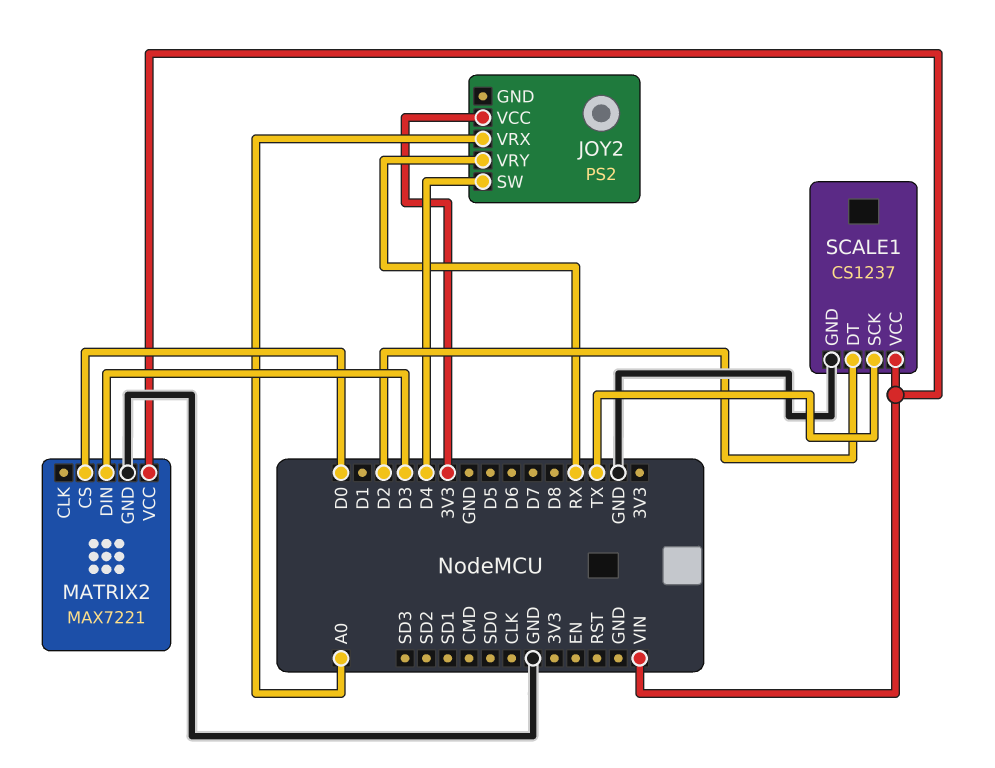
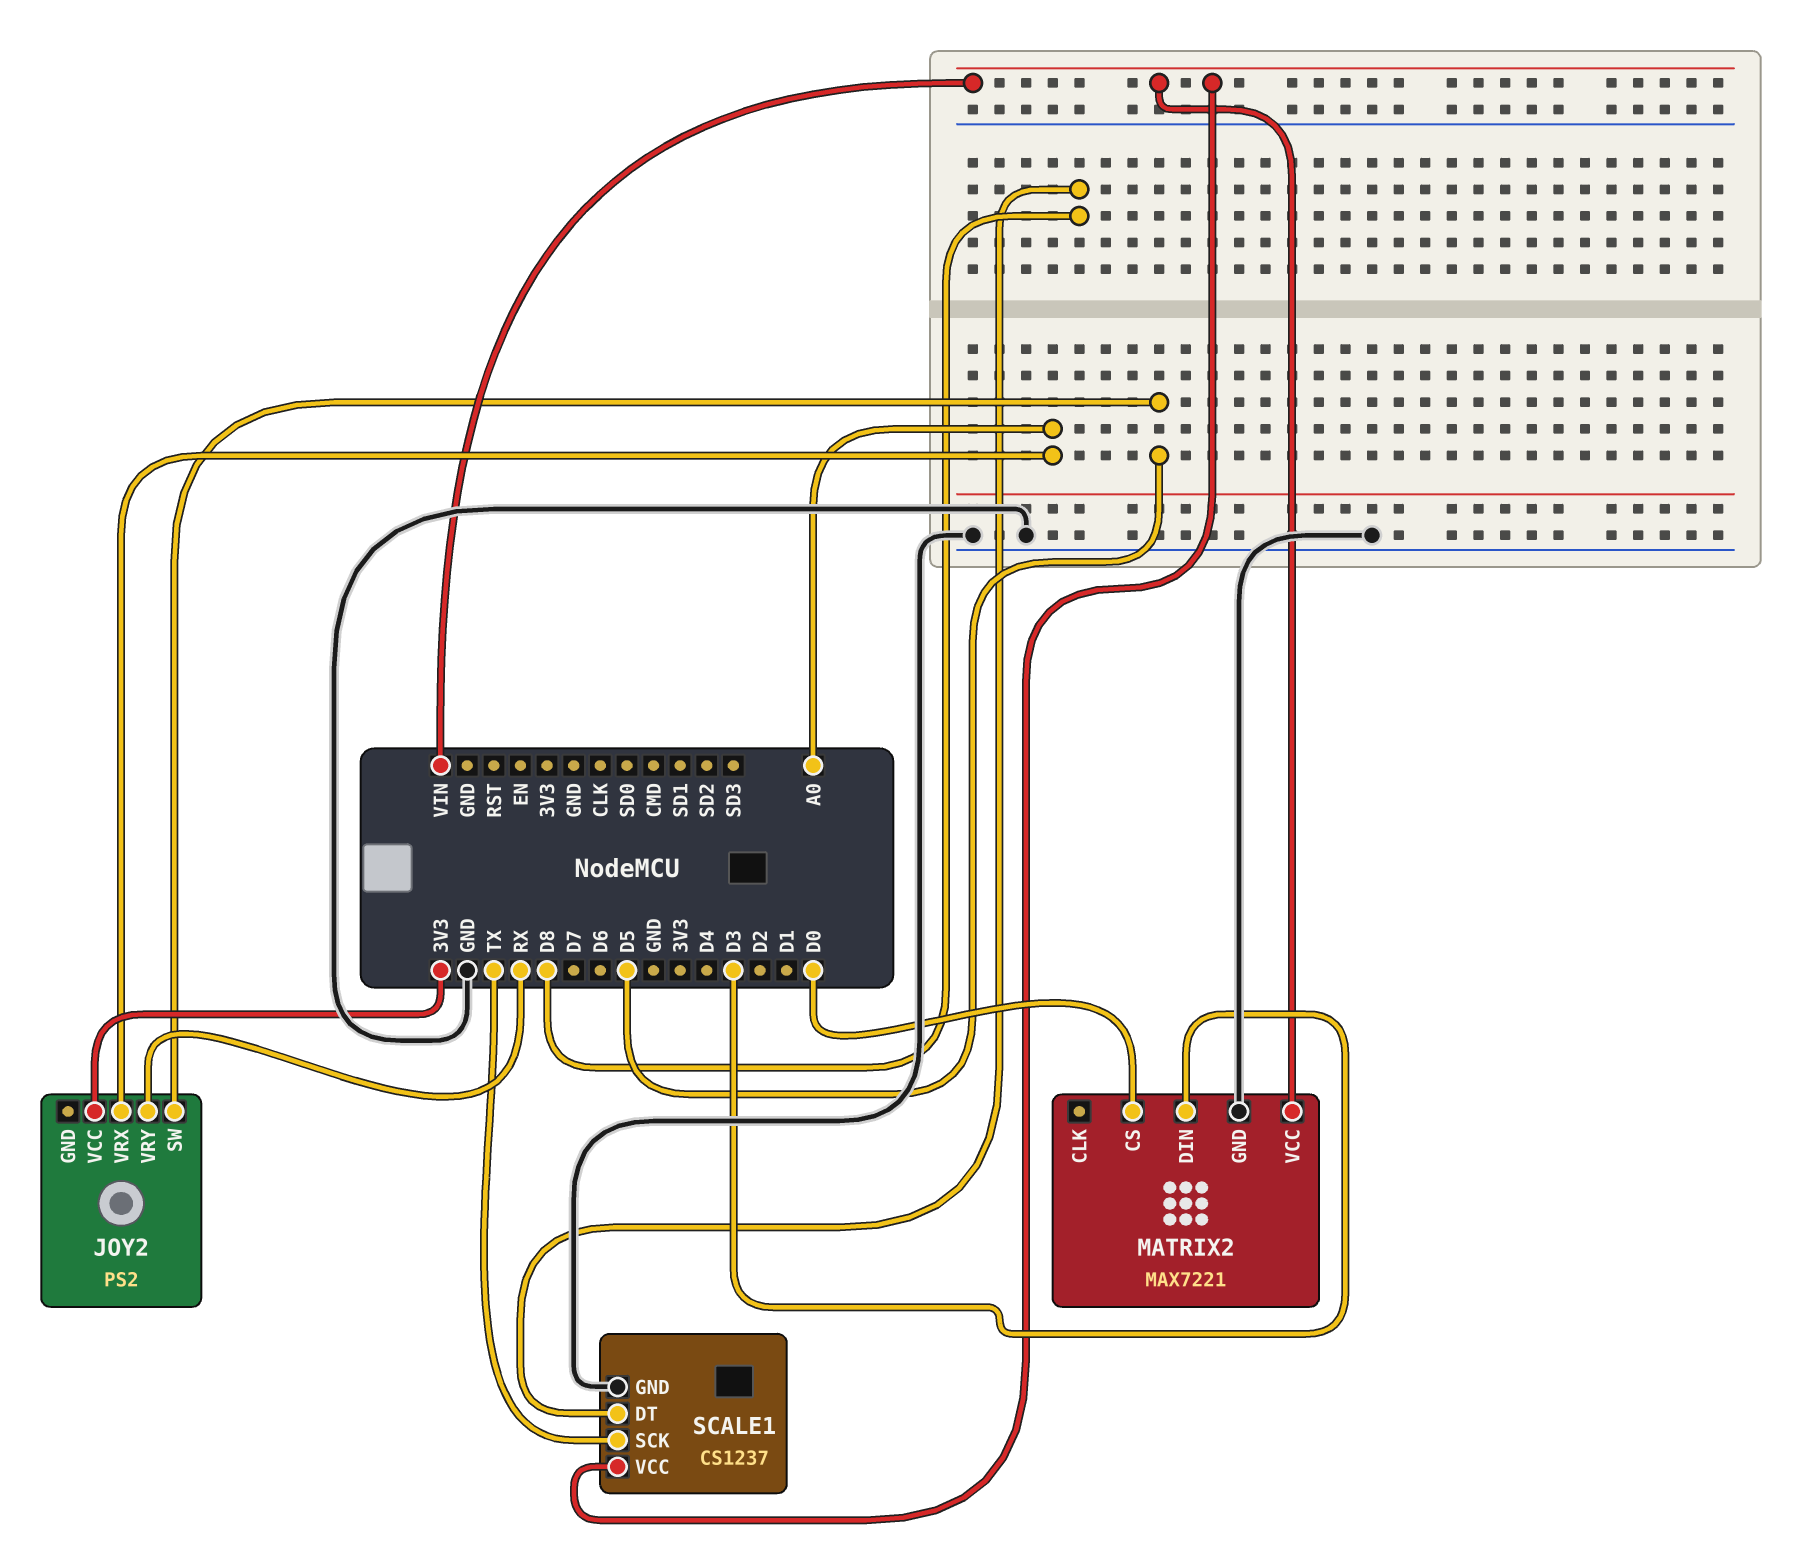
JOY2 pin SW: D4 -> D5
SCALE1 pin DT: D2 -> D8

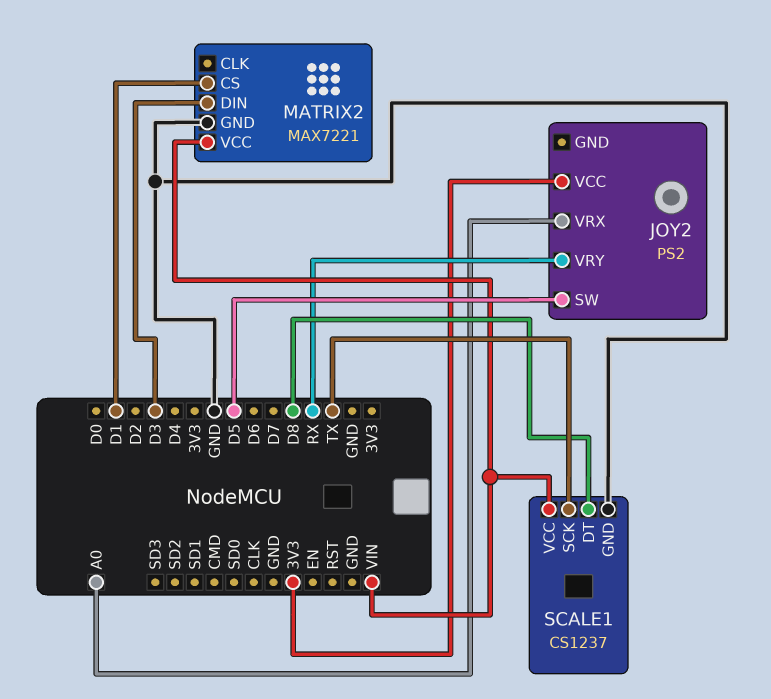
MATRIX2 pin CS: D0 -> D1

